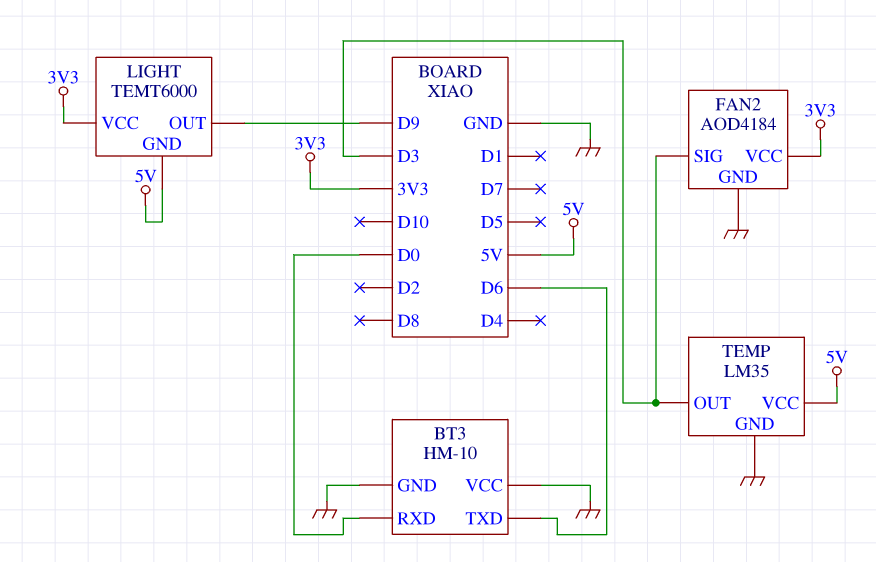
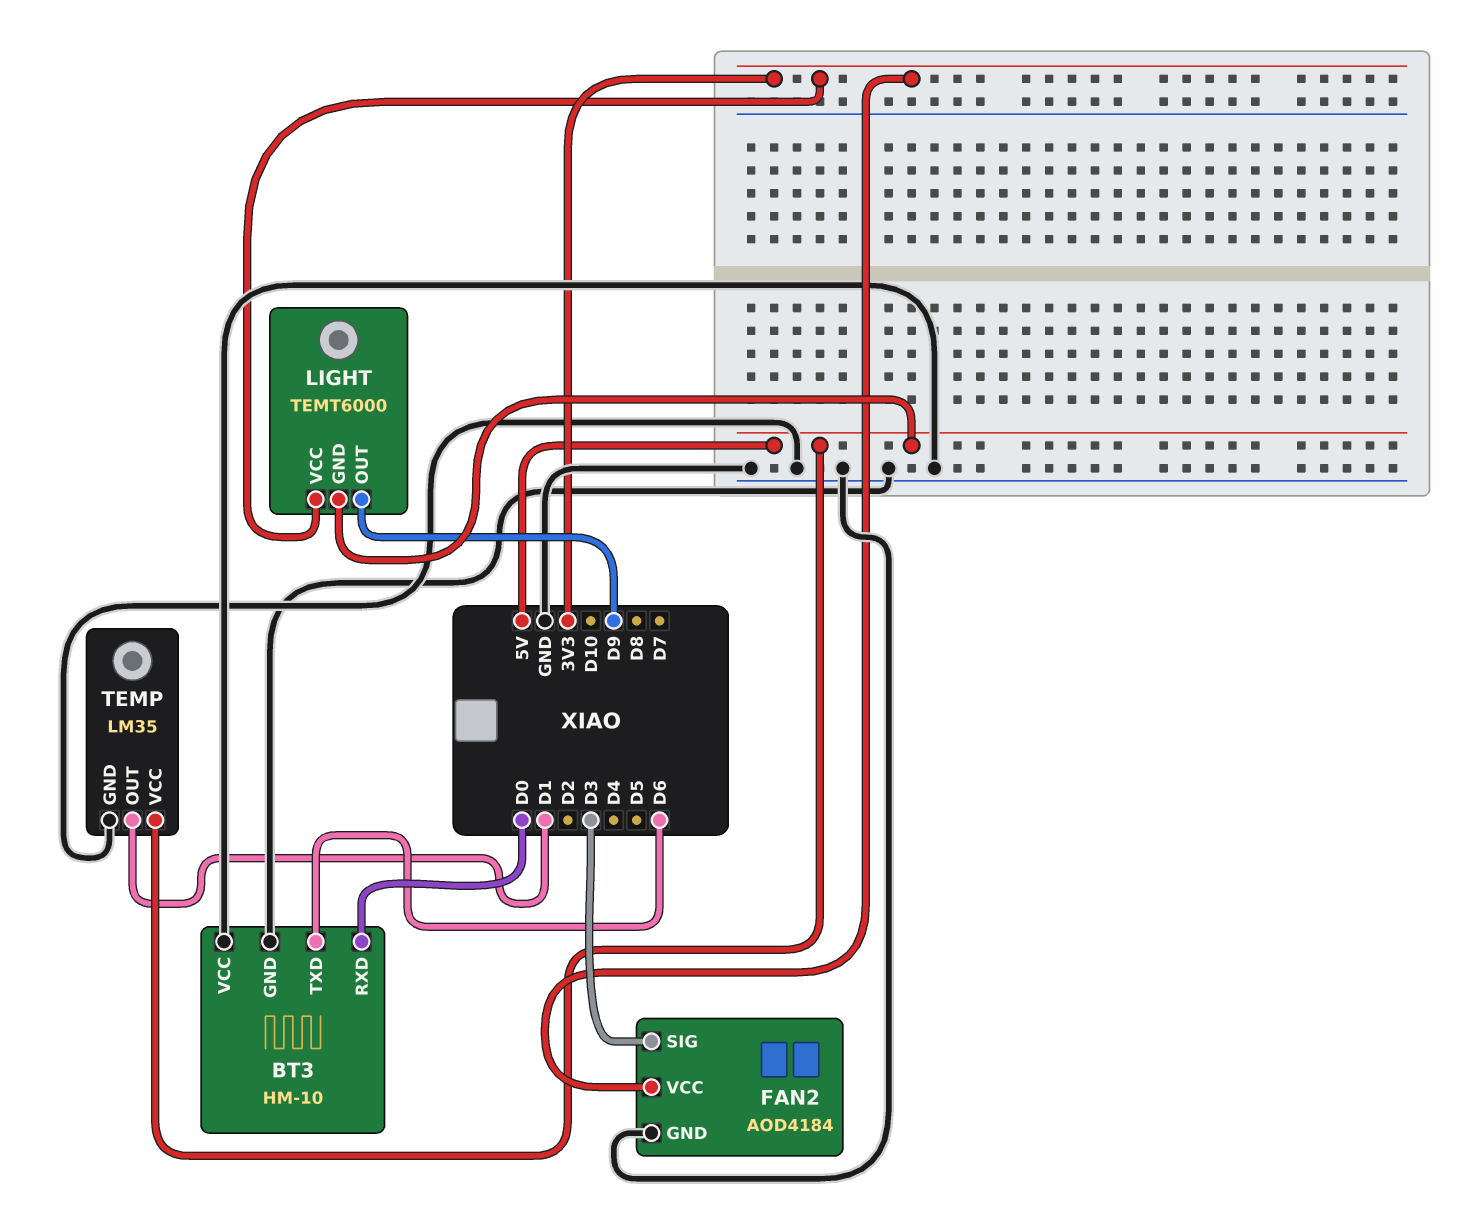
TEMP pin OUT: D3 -> D1

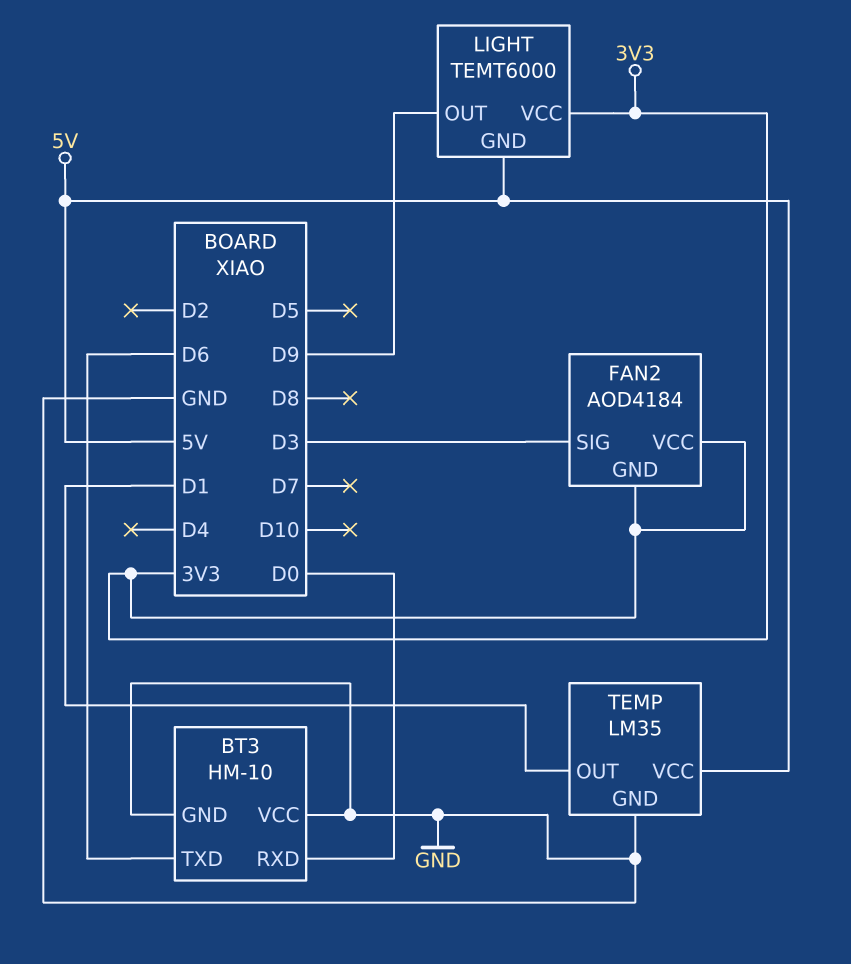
FAN2 pin GND: GND -> 3V3

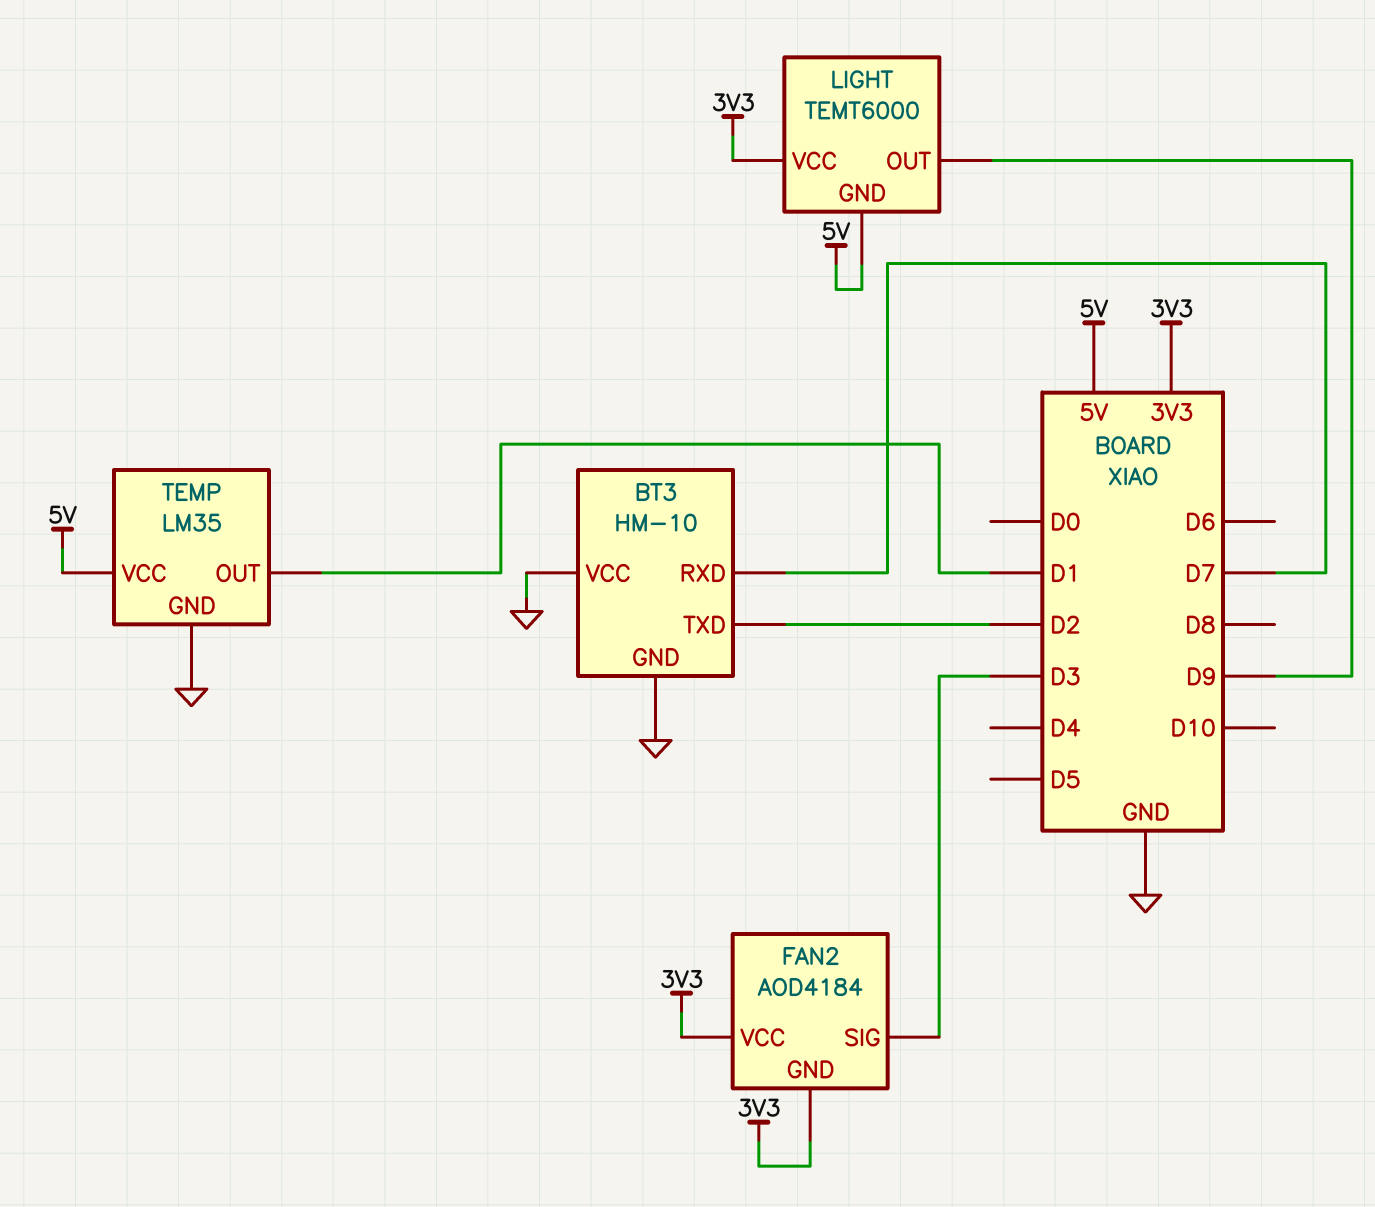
BT3 pin RXD: D0 -> D7
BT3 pin TXD: D6 -> D2

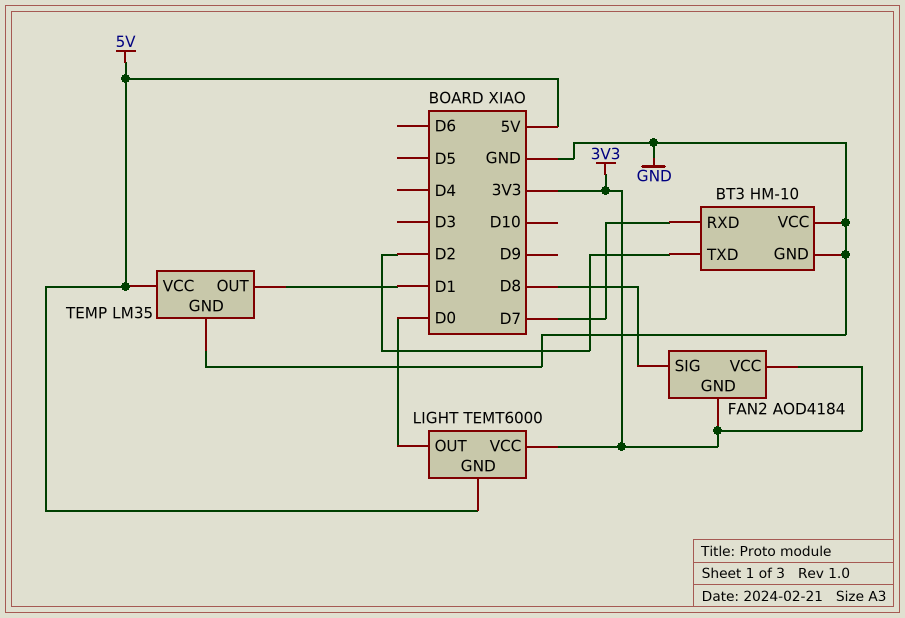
FAN2 pin SIG: D3 -> D8
LIGHT pin OUT: D9 -> D0

